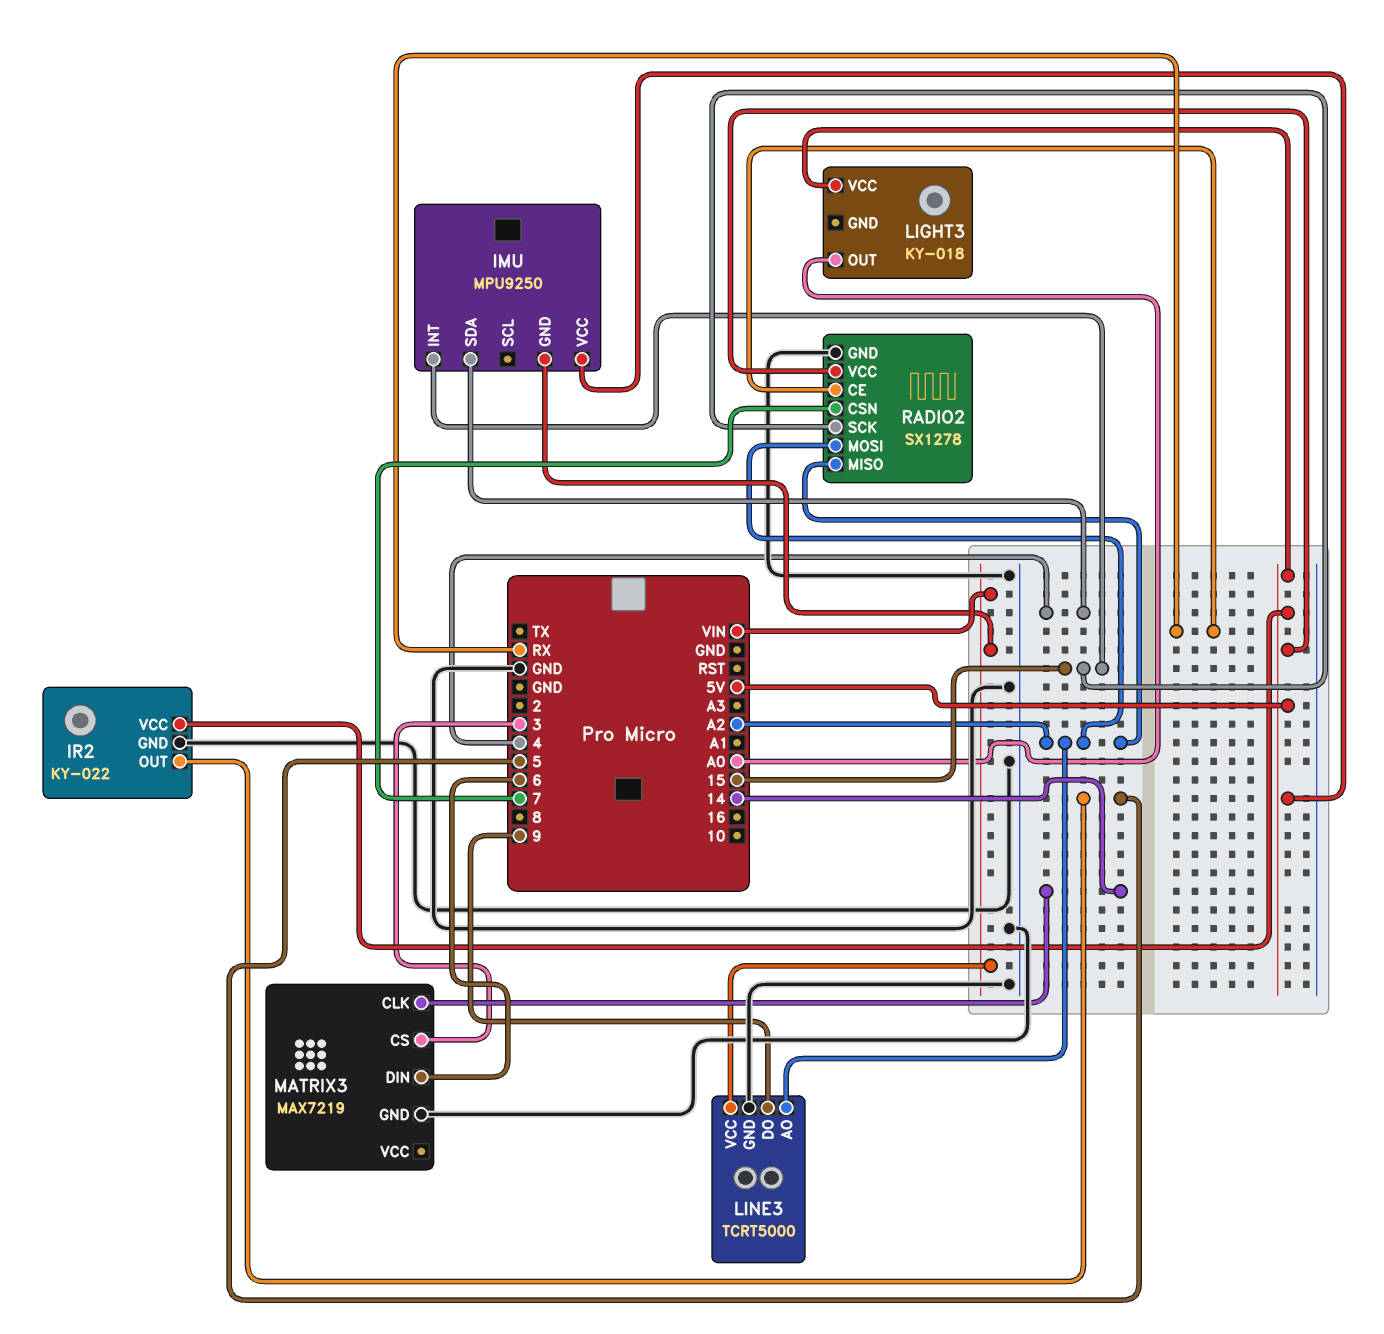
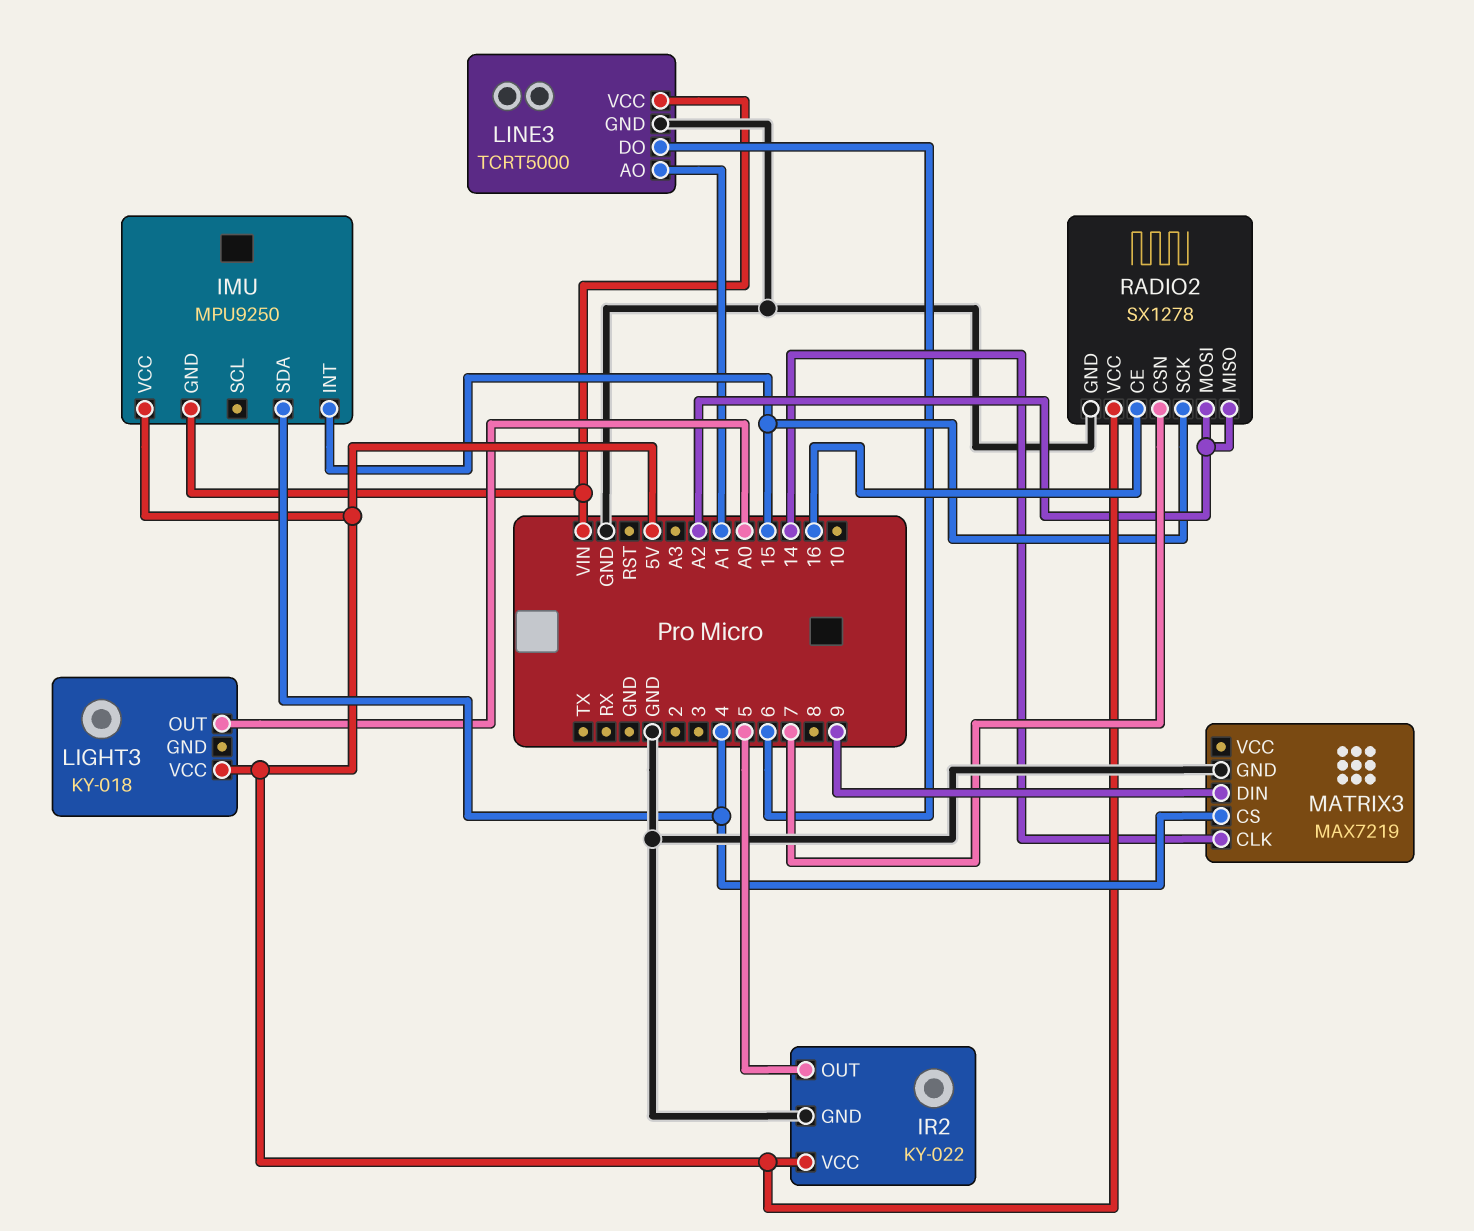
LINE3 pin AO: A2 -> A1
LINE3 pin DO: 9 -> 6
MATRIX3 pin CS: 3 -> 4
MATRIX3 pin DIN: 6 -> 9
RADIO2 pin CE: RX -> 16

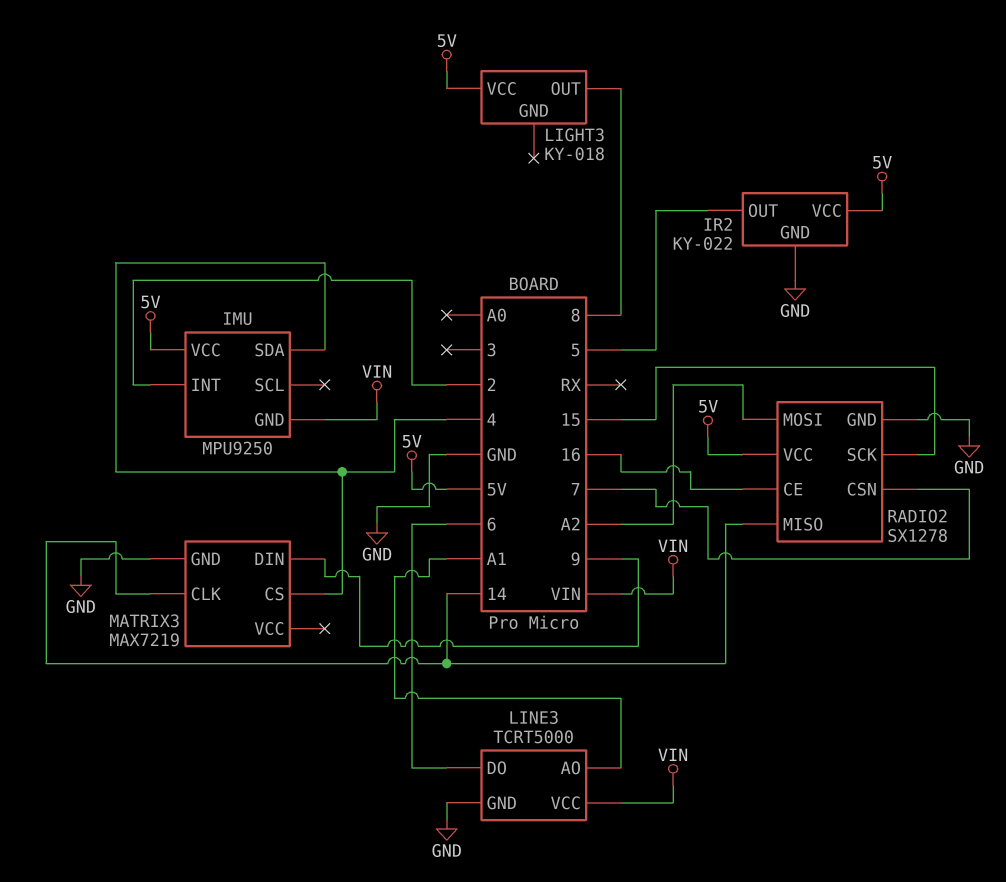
IMU pin INT: 15 -> 2
LIGHT3 pin OUT: A0 -> 8
RADIO2 pin MISO: A2 -> 14

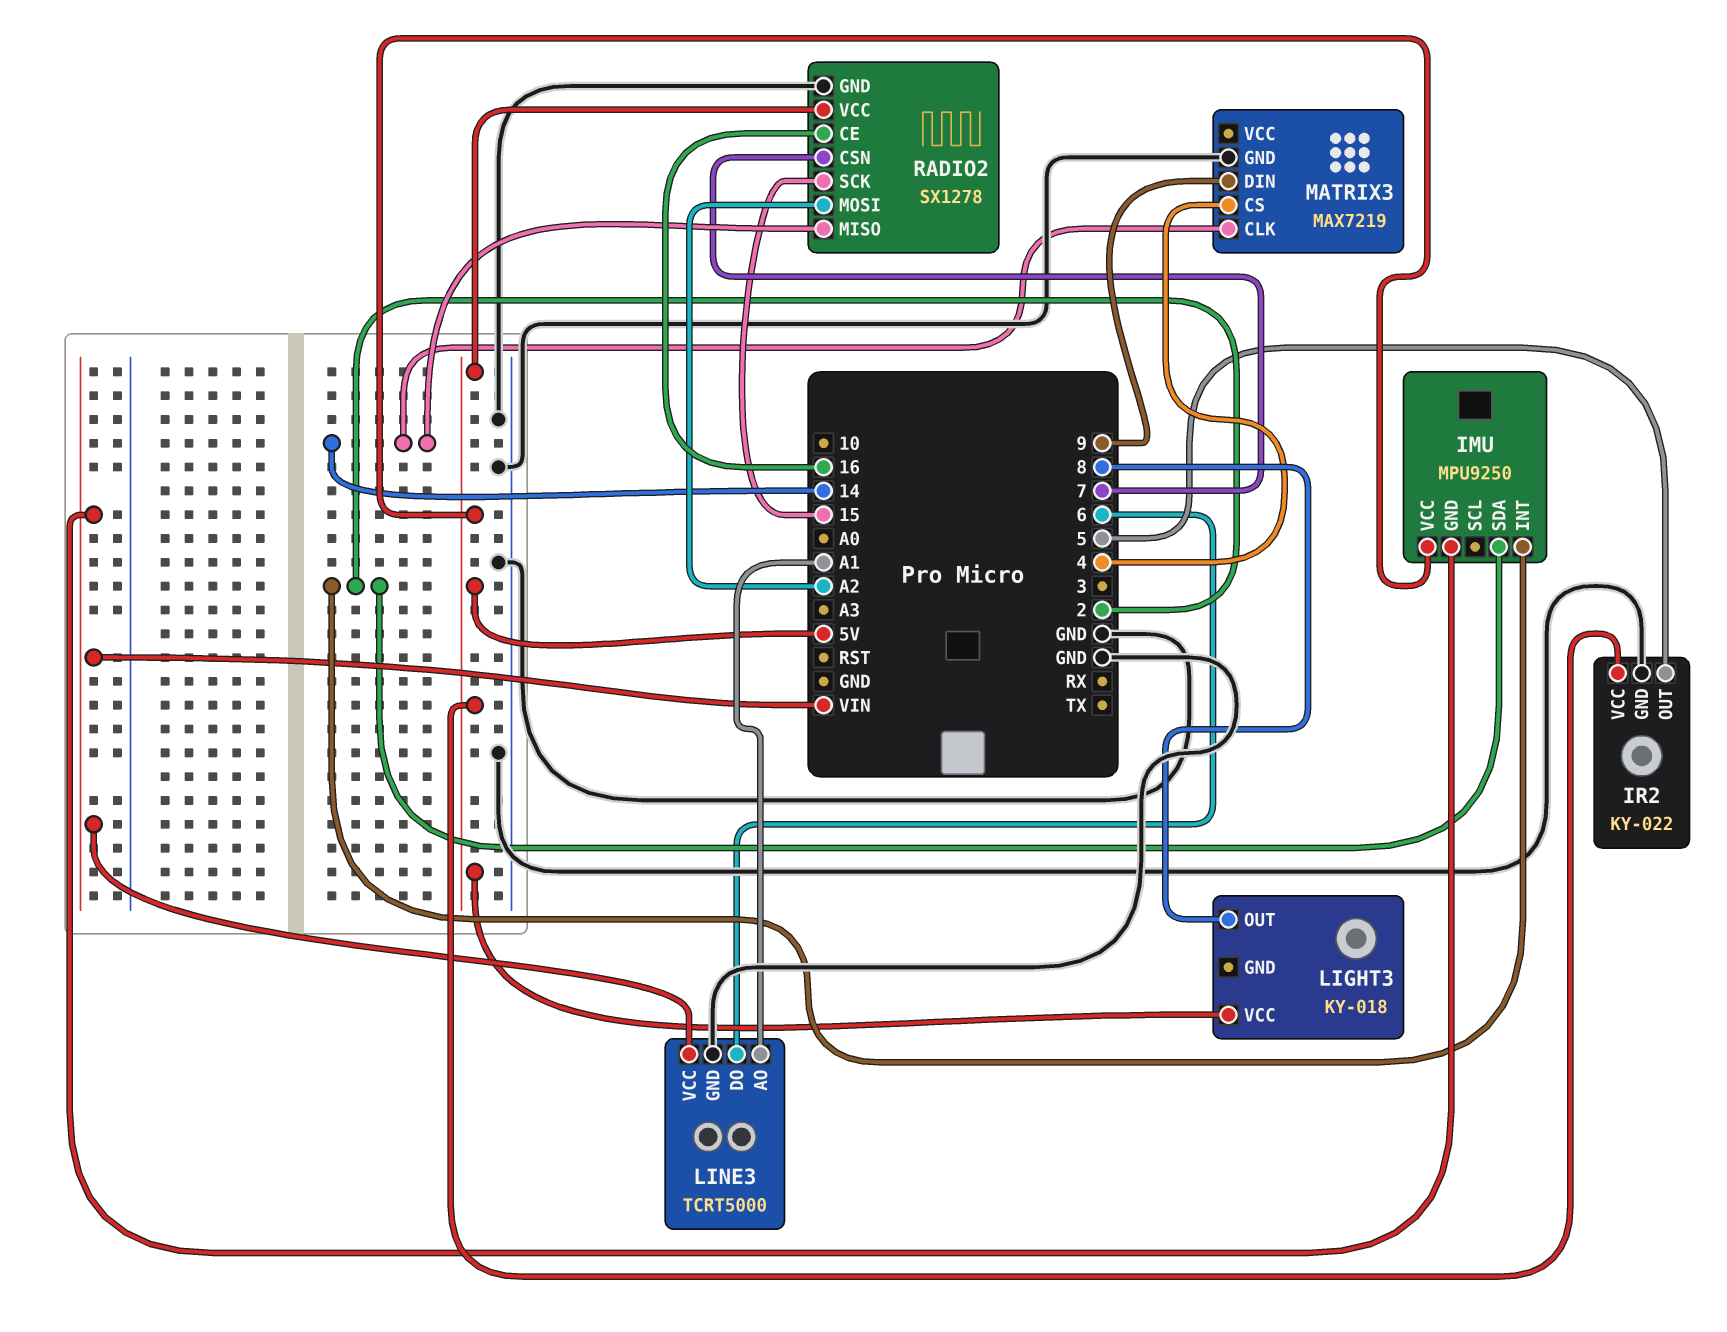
IMU pin SDA: 4 -> 2

